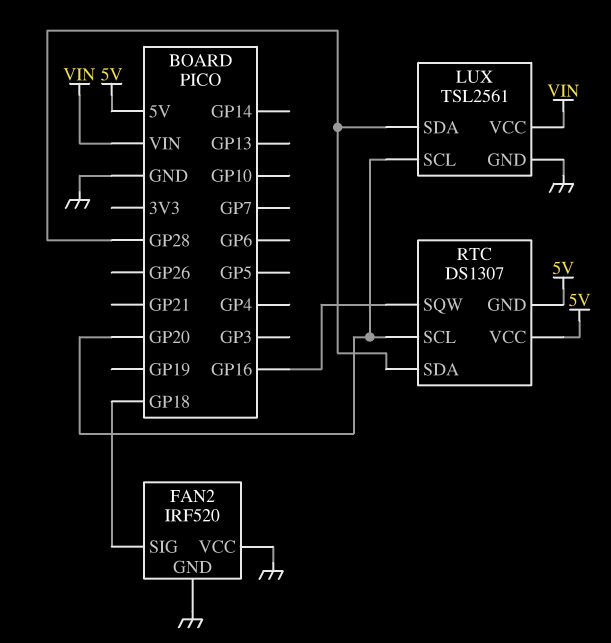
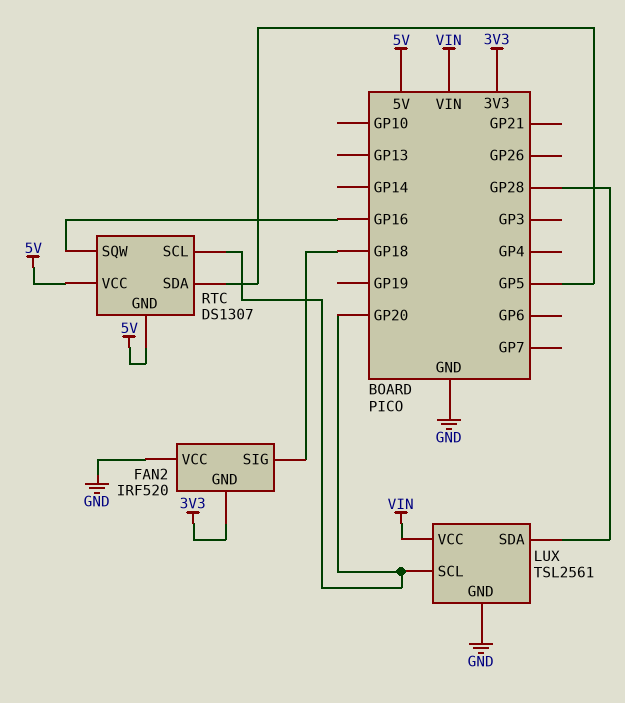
FAN2 pin GND: GND -> 3V3
RTC pin SDA: GP28 -> GP5

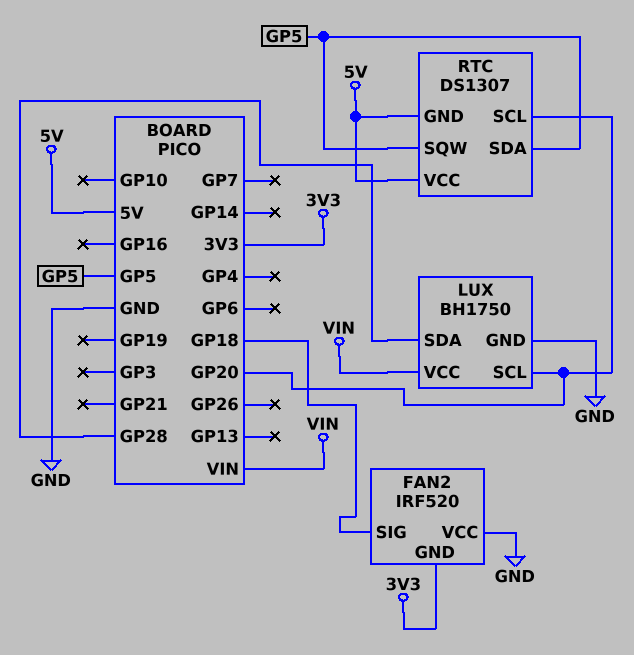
LUX: TSL2561 -> BH1750
RTC pin SQW: GP16 -> GP5

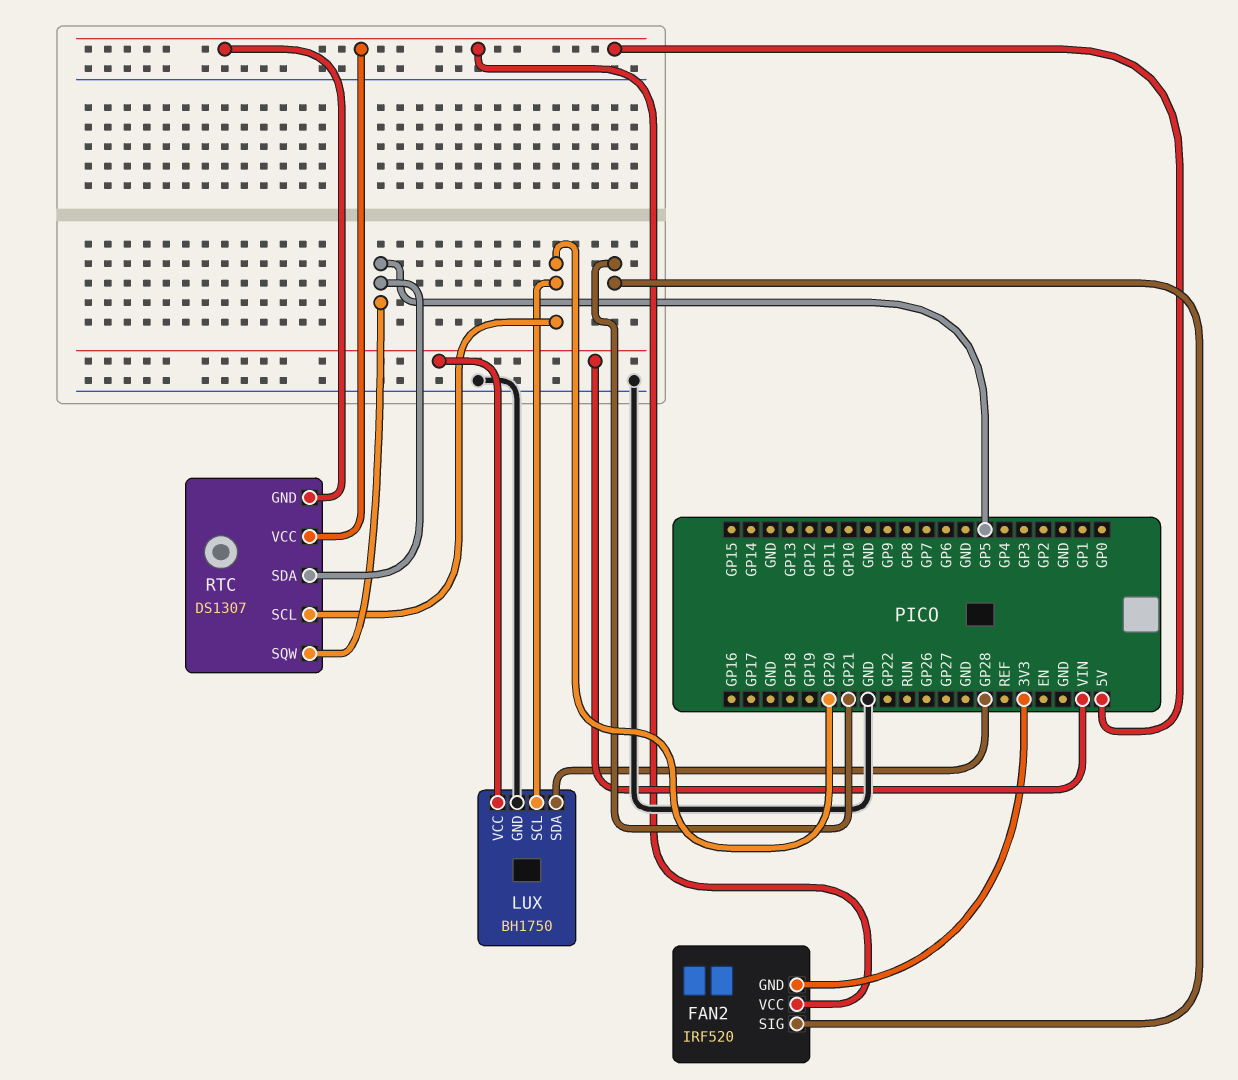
FAN2 pin SIG: GP18 -> GP21
FAN2 pin VCC: GND -> 5V

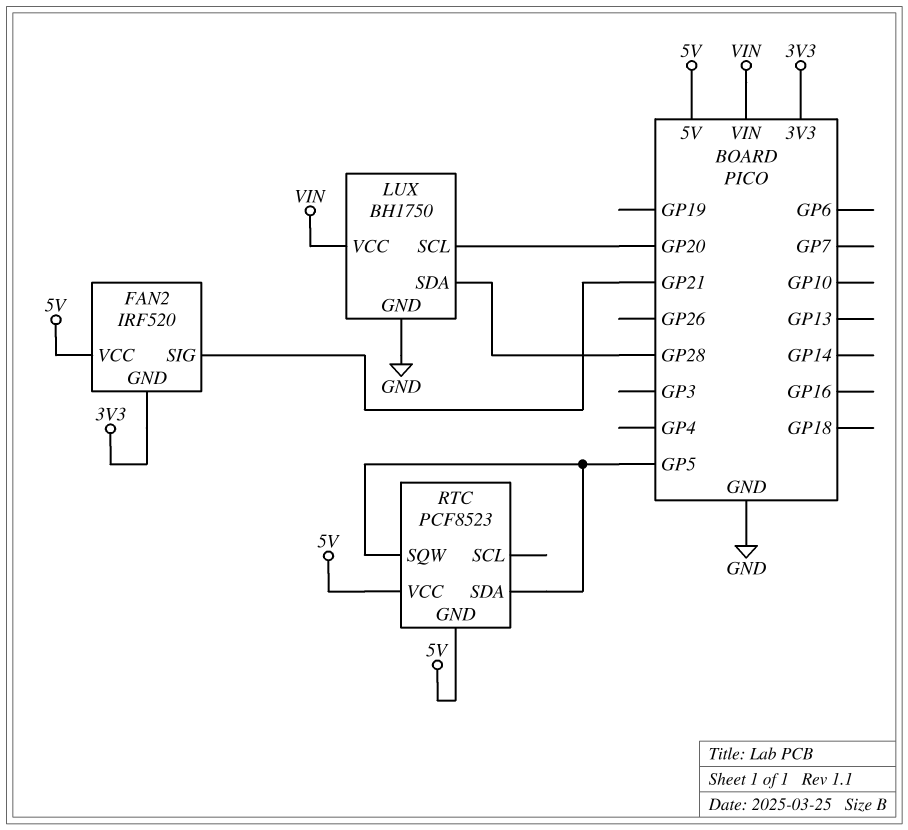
RTC: DS1307 -> PCF8523
RTC pin SCL: GP20 -> none

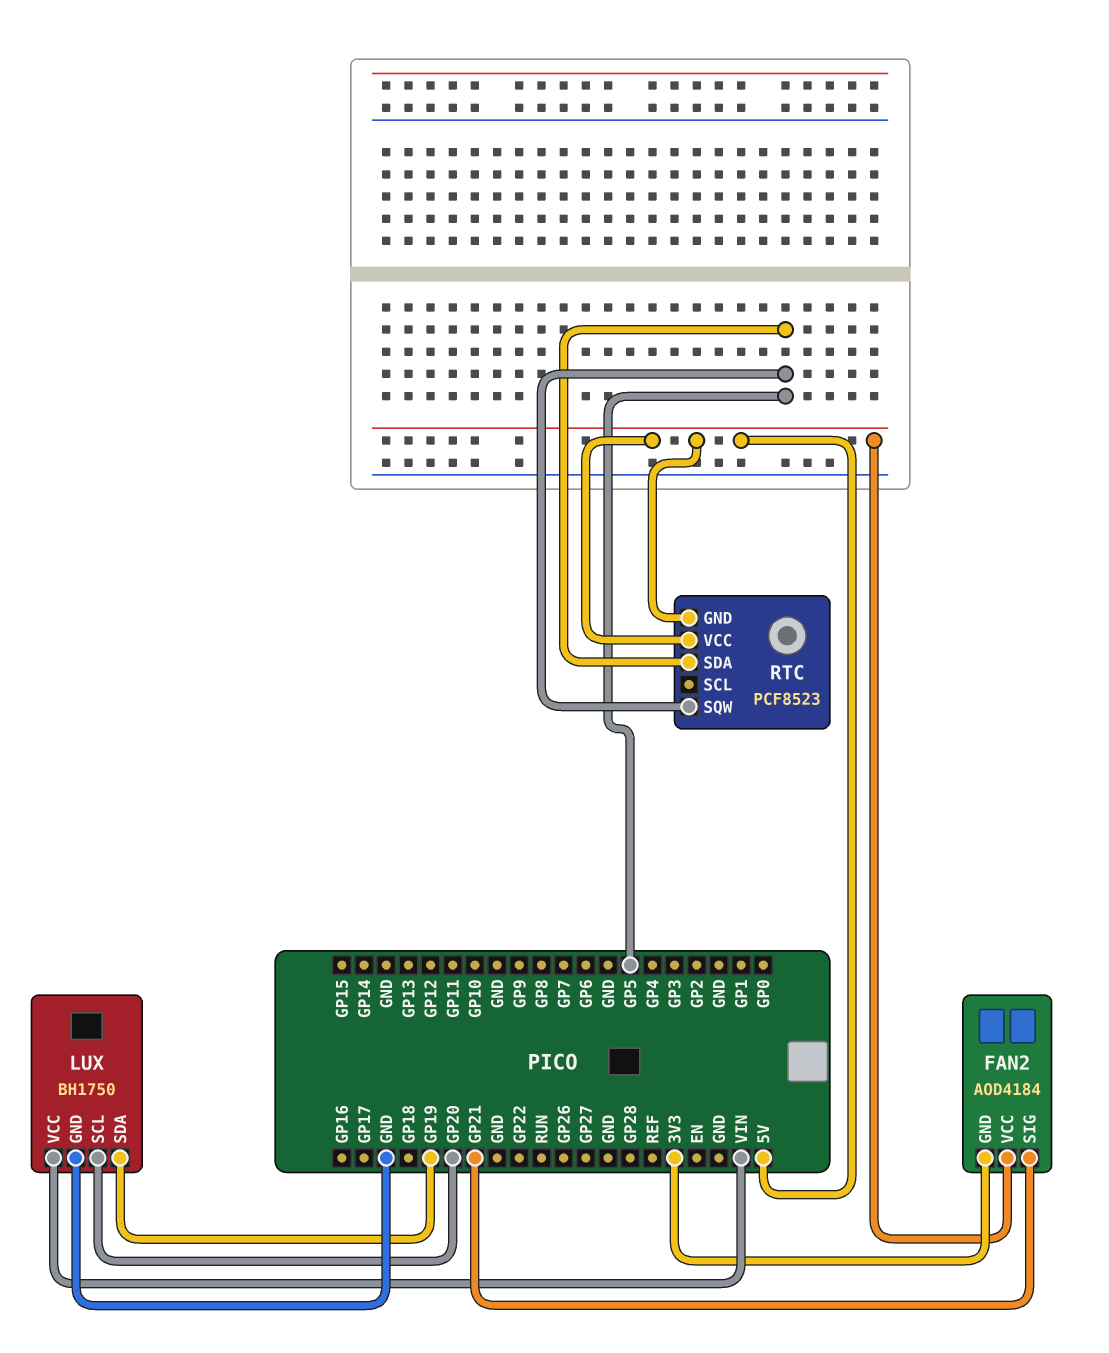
FAN2: IRF520 -> AOD4184
LUX pin SDA: GP28 -> GP19

